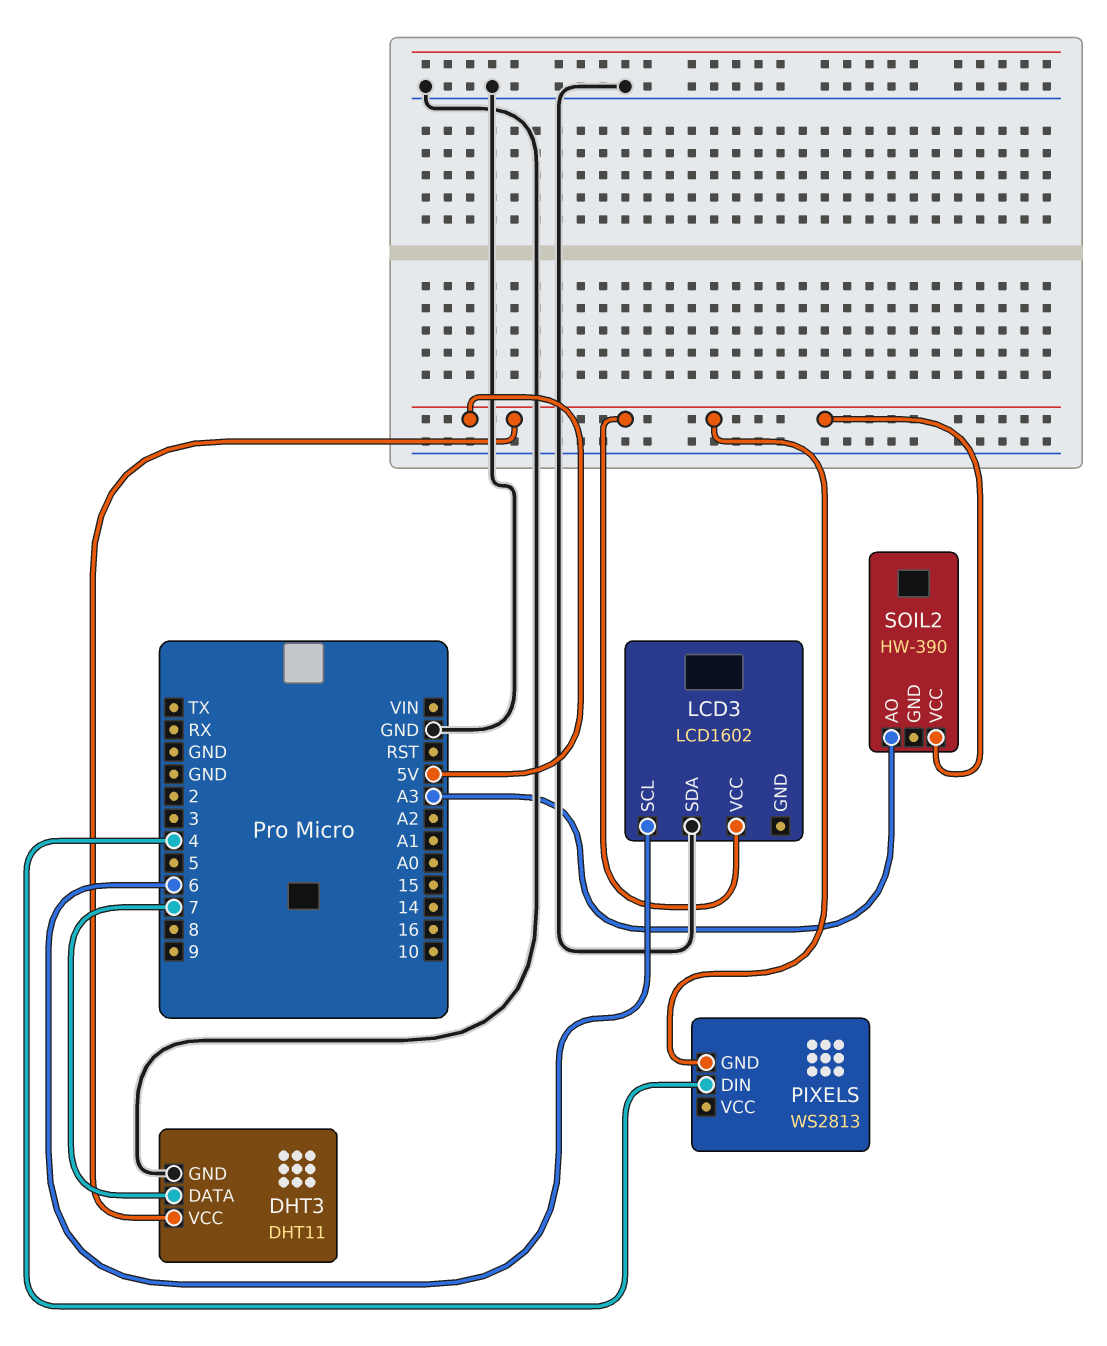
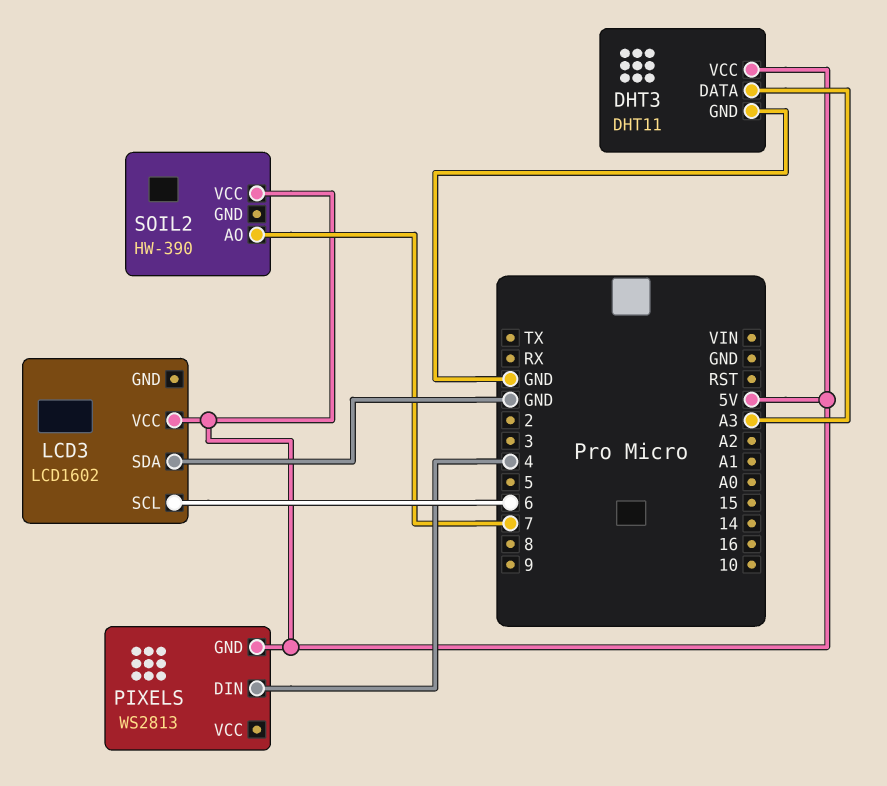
DHT3 pin DATA: 7 -> A3
SOIL2 pin AO: A3 -> 7

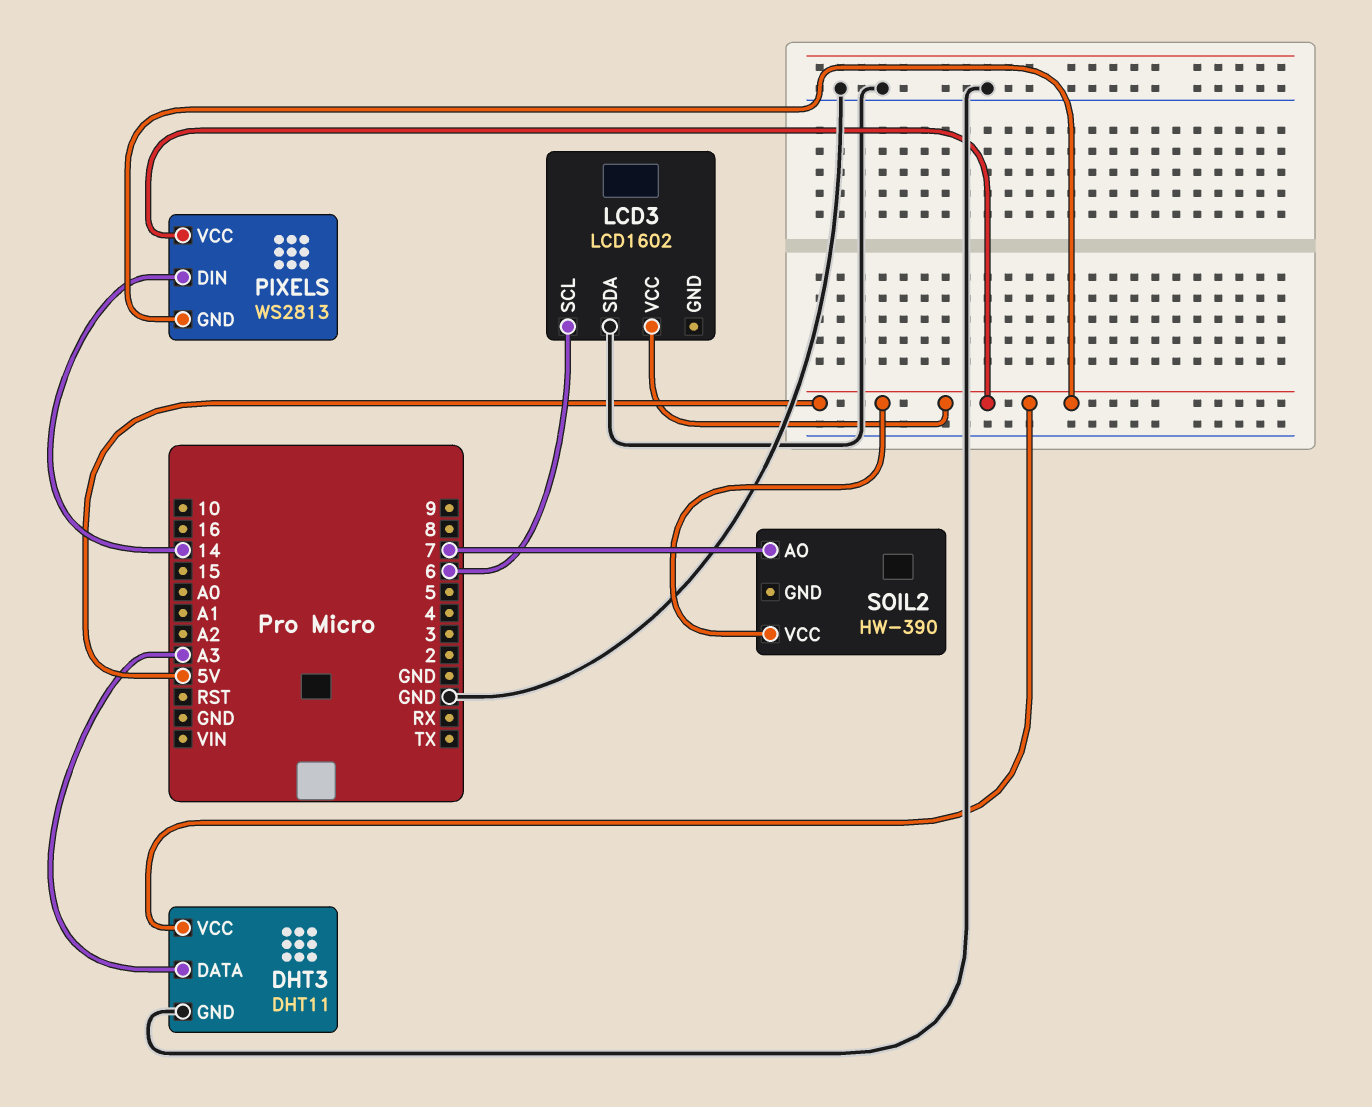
PIXELS pin DIN: 4 -> 14
PIXELS pin VCC: none -> 5V

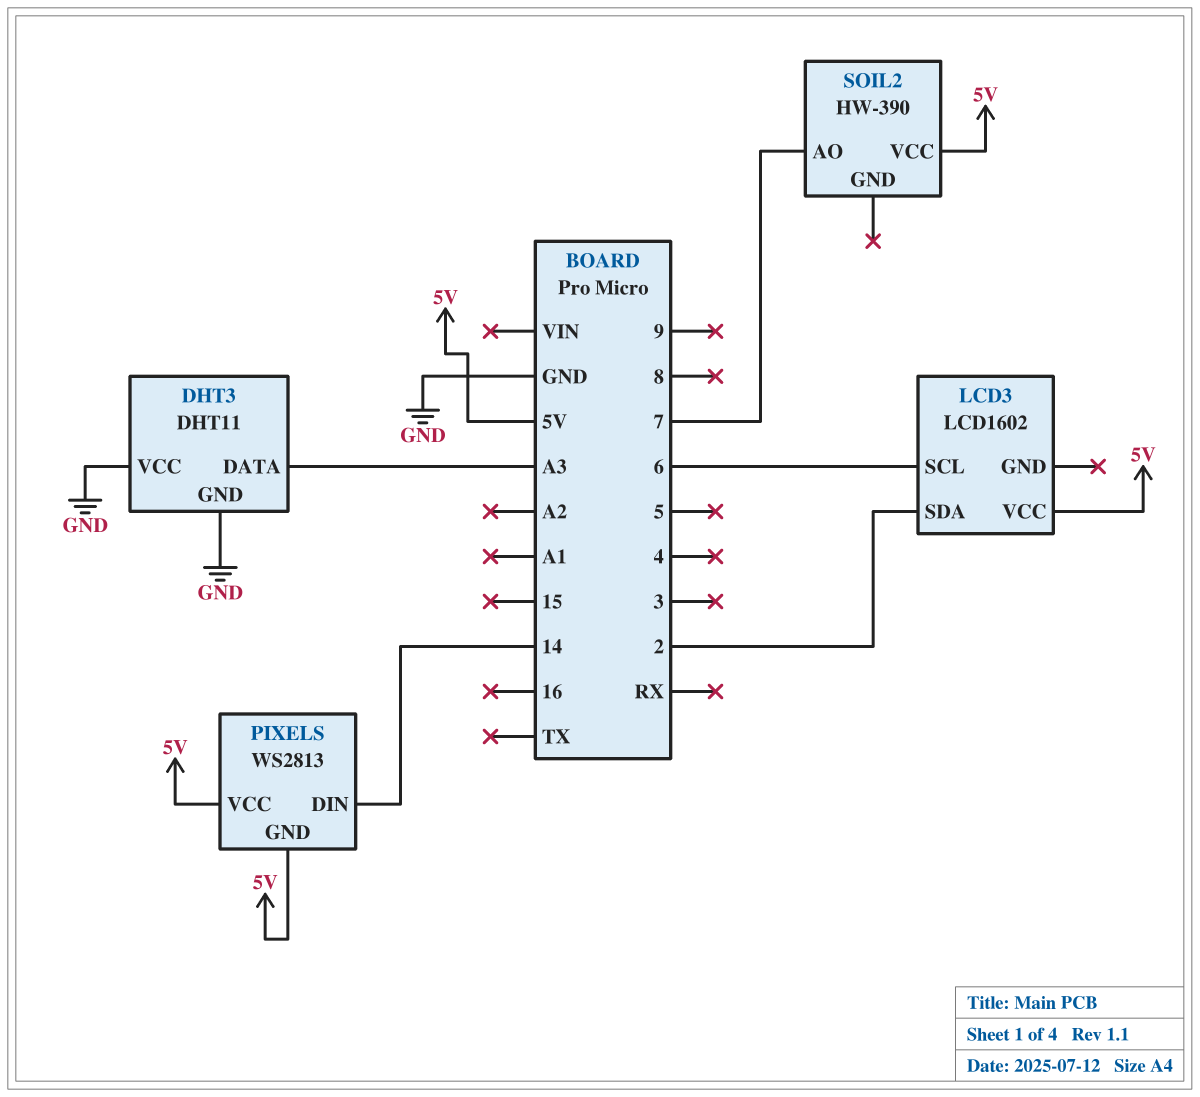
DHT3 pin VCC: 5V -> GND
LCD3 pin SDA: GND -> 2

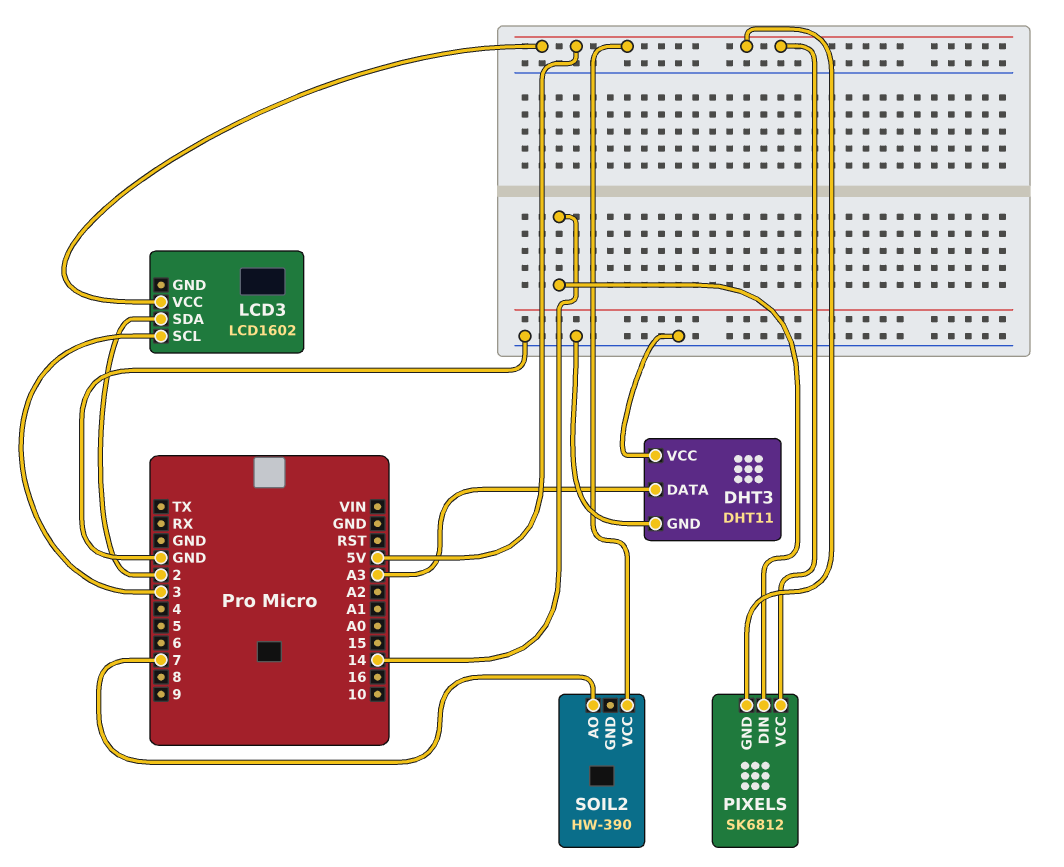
LCD3 pin SCL: 6 -> 3
PIXELS: WS2813 -> SK6812

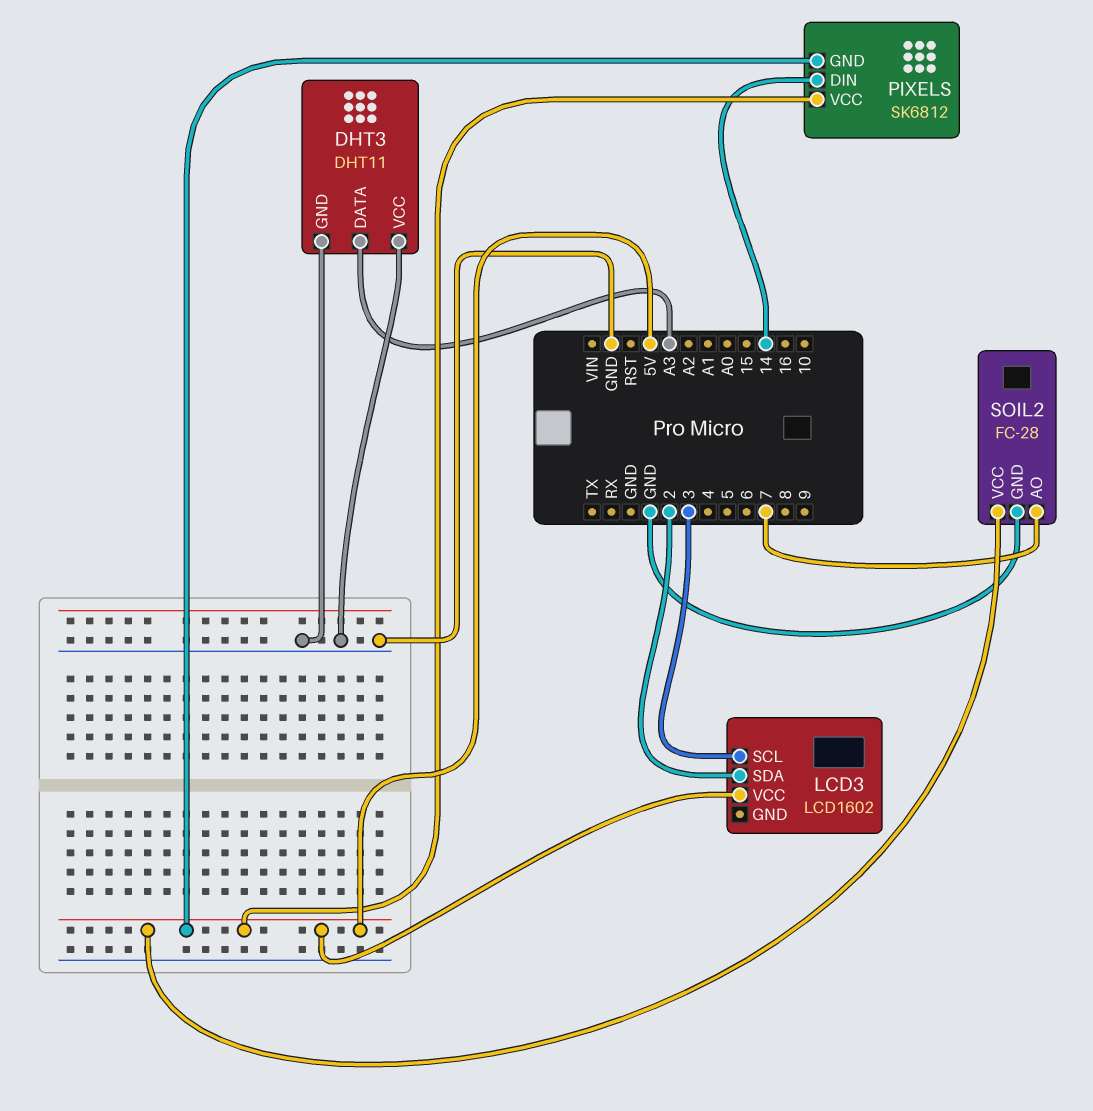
SOIL2: HW-390 -> FC-28
SOIL2 pin GND: none -> GND

